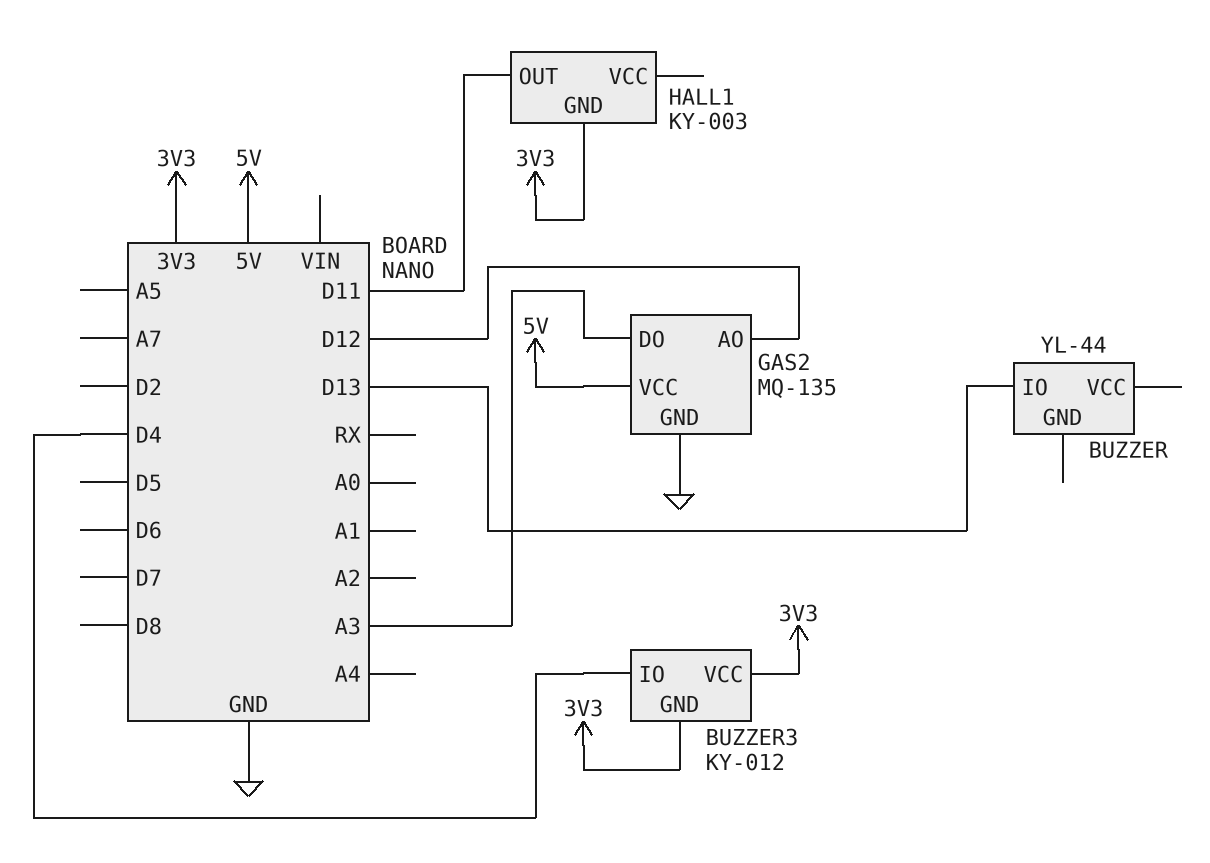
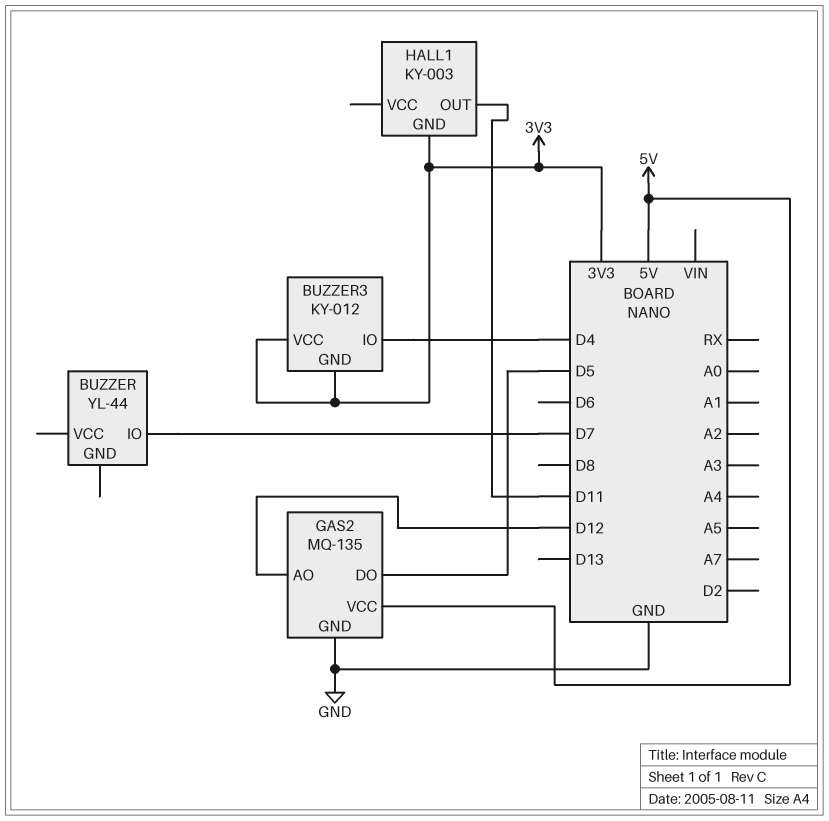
BUZZER pin IO: D13 -> D7
GAS2 pin DO: A3 -> D5

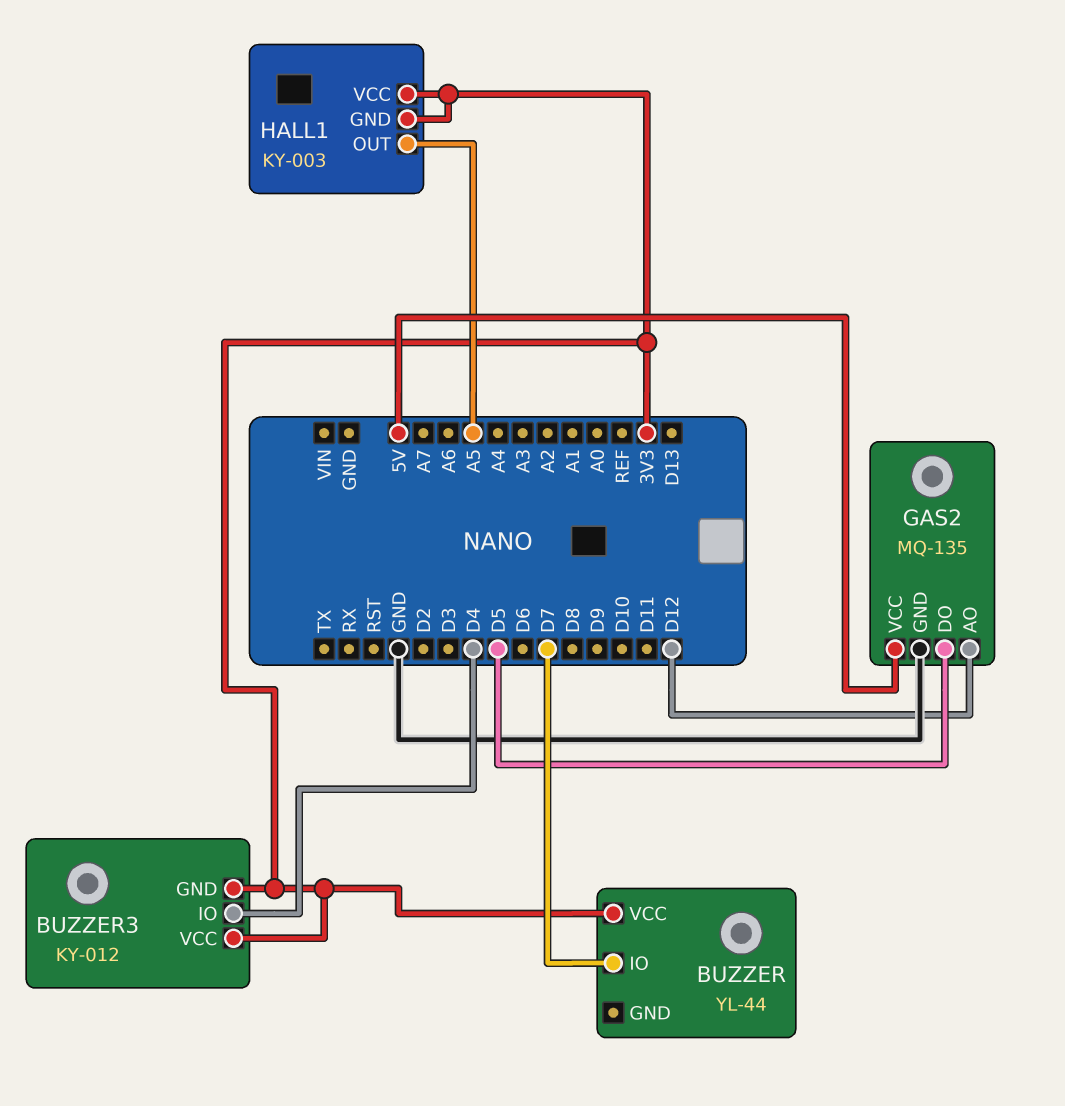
BUZZER pin VCC: none -> 3V3
HALL1 pin OUT: D11 -> A5
HALL1 pin VCC: none -> 3V3

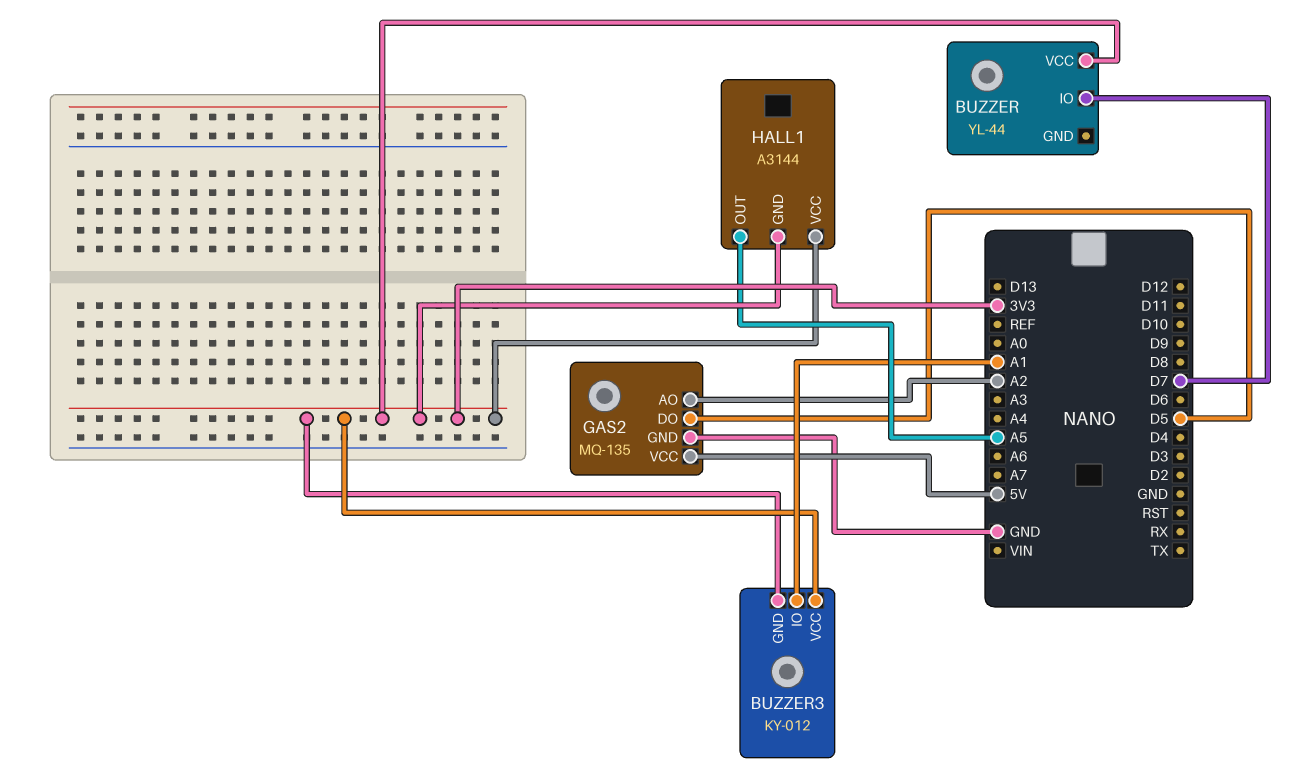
BUZZER3 pin IO: D4 -> A1
GAS2 pin AO: D12 -> A2
HALL1: KY-003 -> A3144

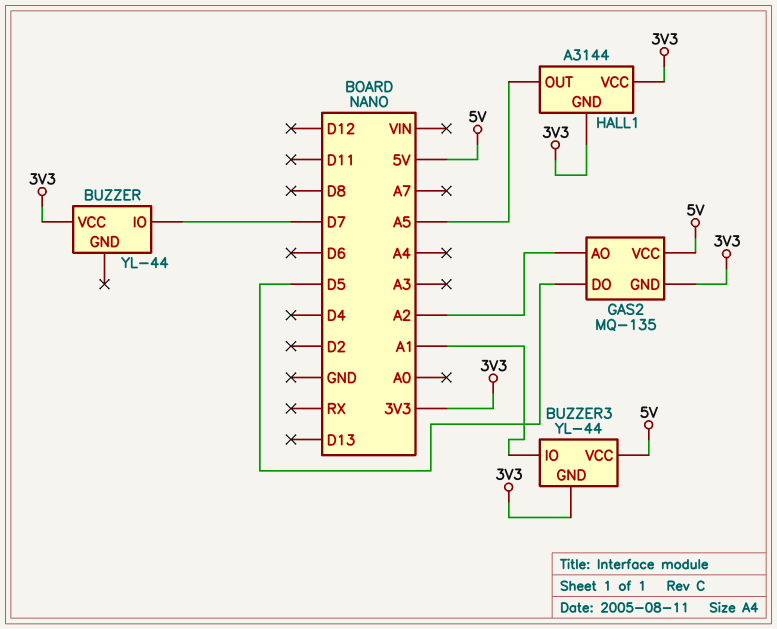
BUZZER3: KY-012 -> YL-44
BUZZER3 pin VCC: 3V3 -> 5V
GAS2 pin GND: GND -> 3V3

